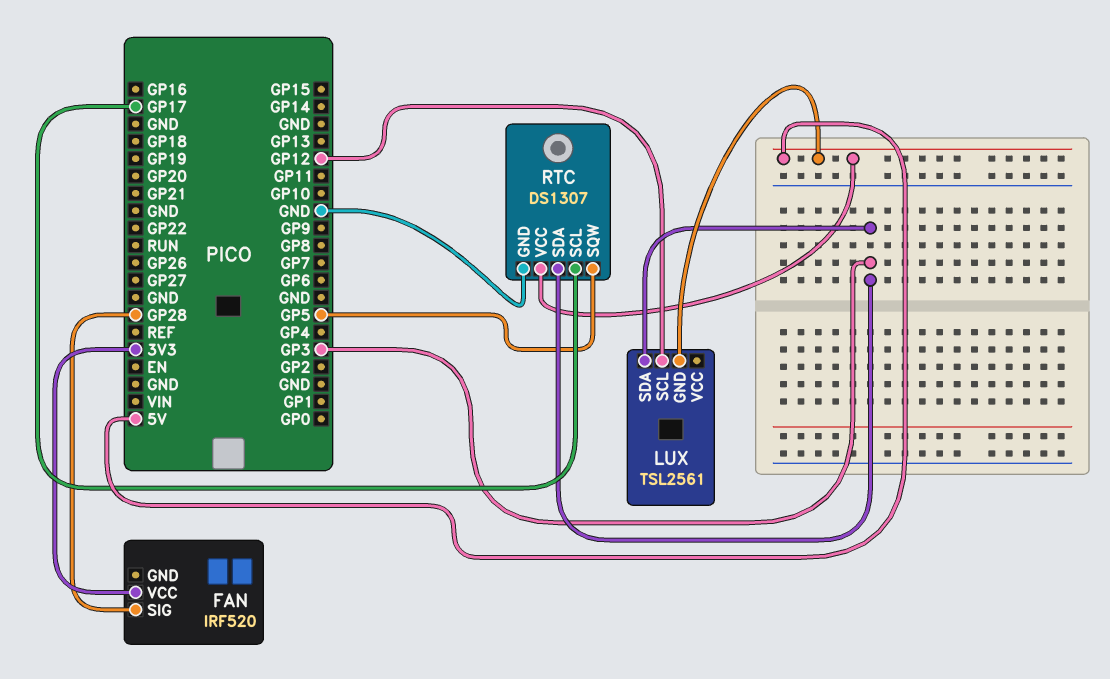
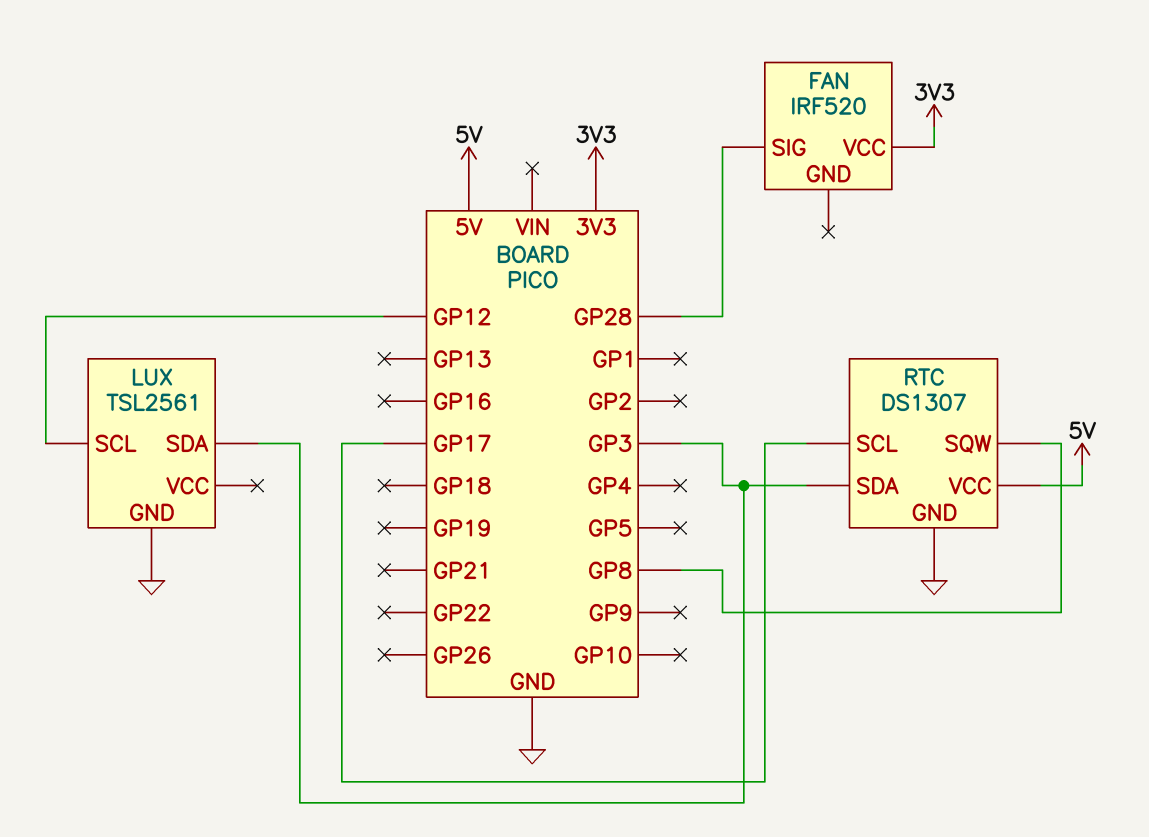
LUX pin GND: 5V -> GND
RTC pin SQW: GP5 -> GP8

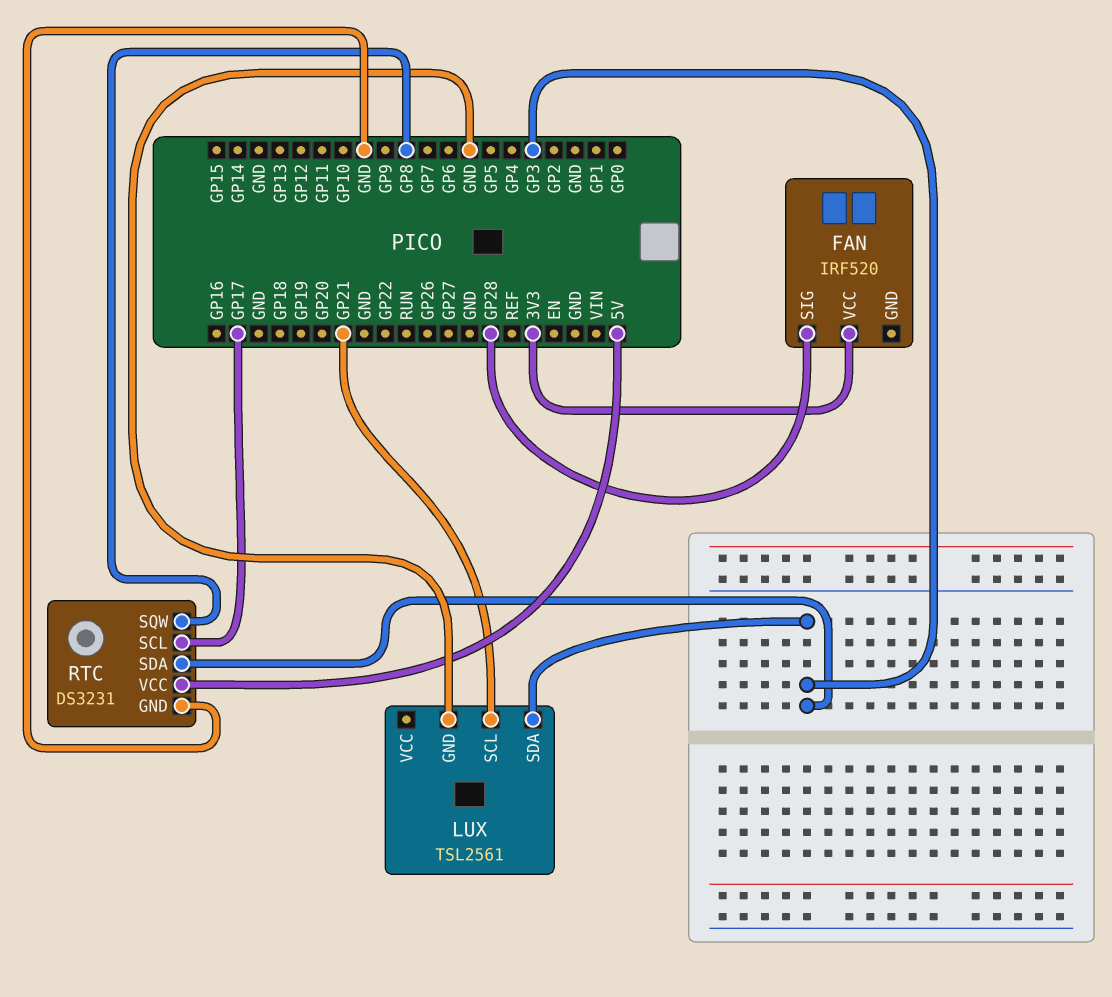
LUX pin SCL: GP12 -> GP21
RTC: DS1307 -> DS3231

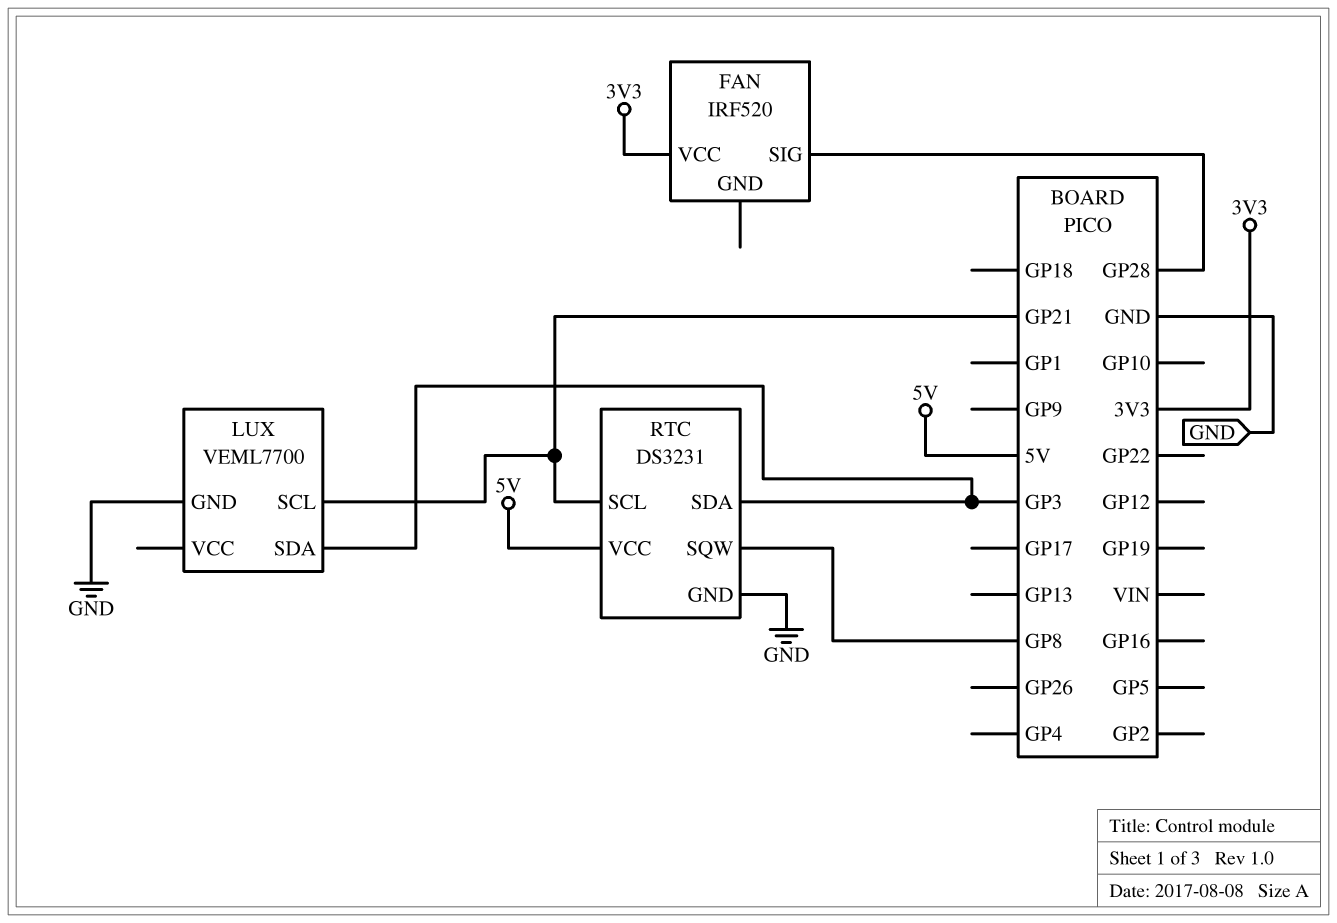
LUX: TSL2561 -> VEML7700
RTC pin SCL: GP17 -> GP21

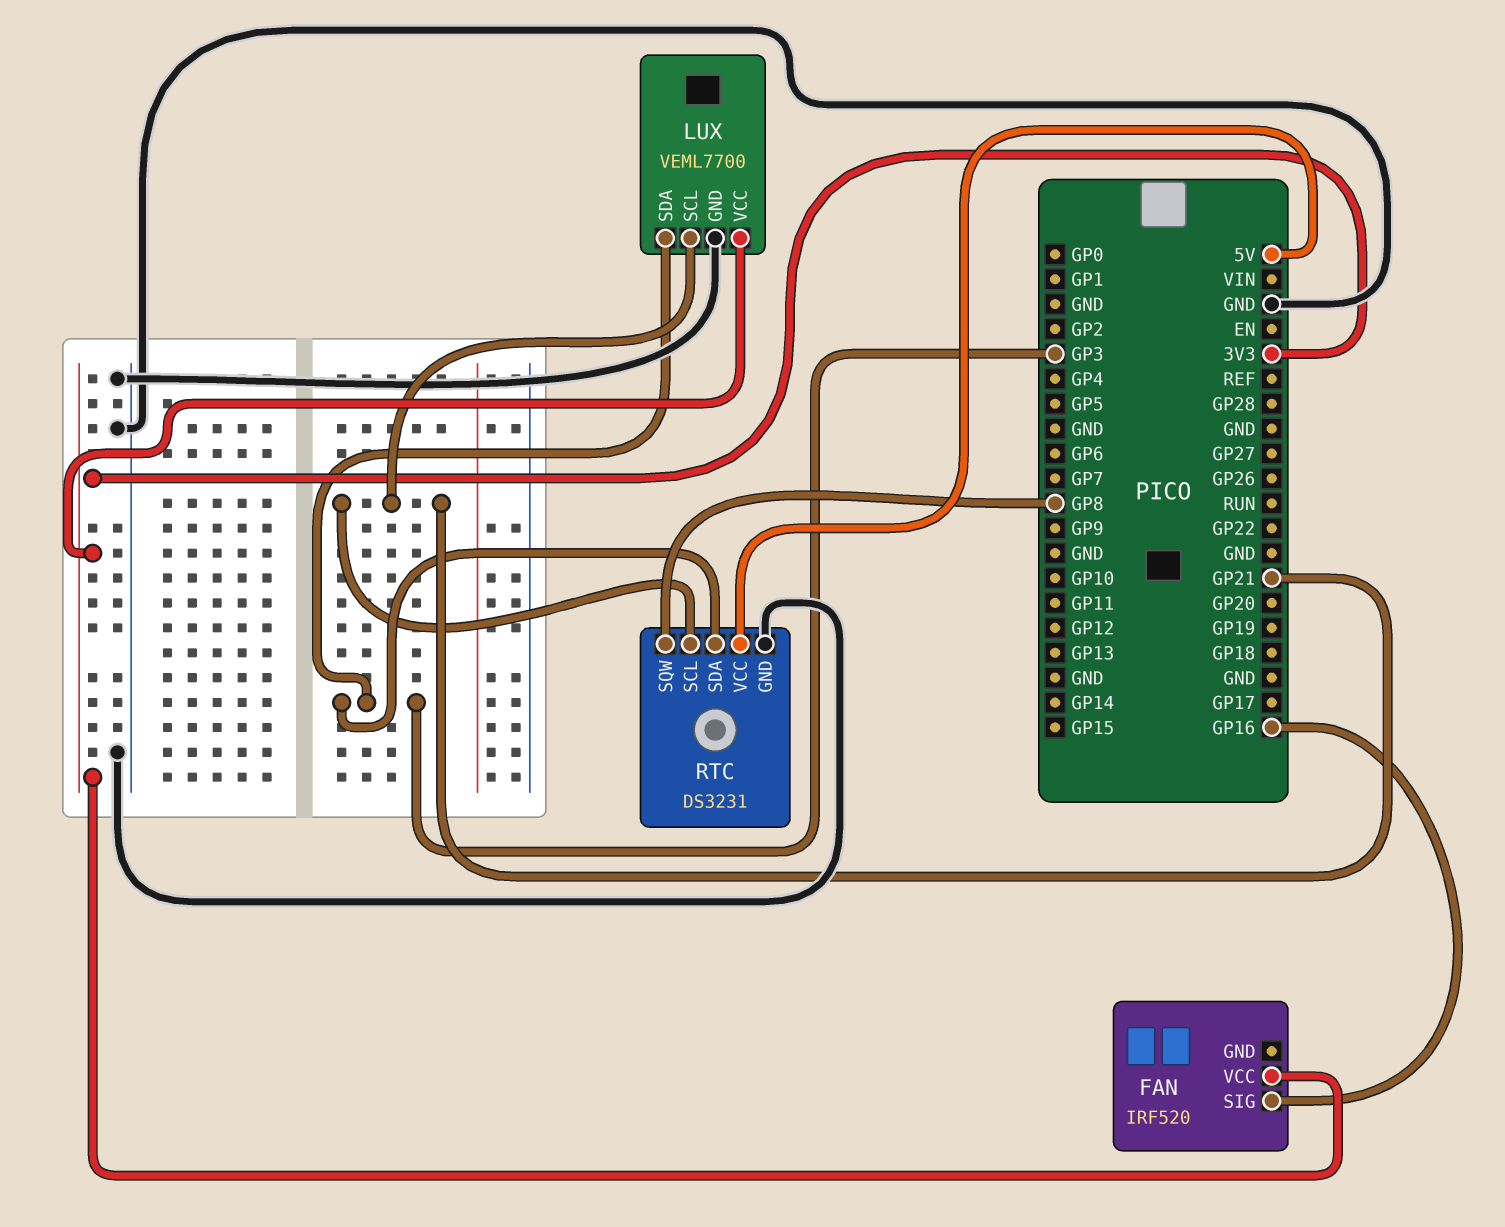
FAN pin SIG: GP28 -> GP16
LUX pin VCC: none -> 3V3

